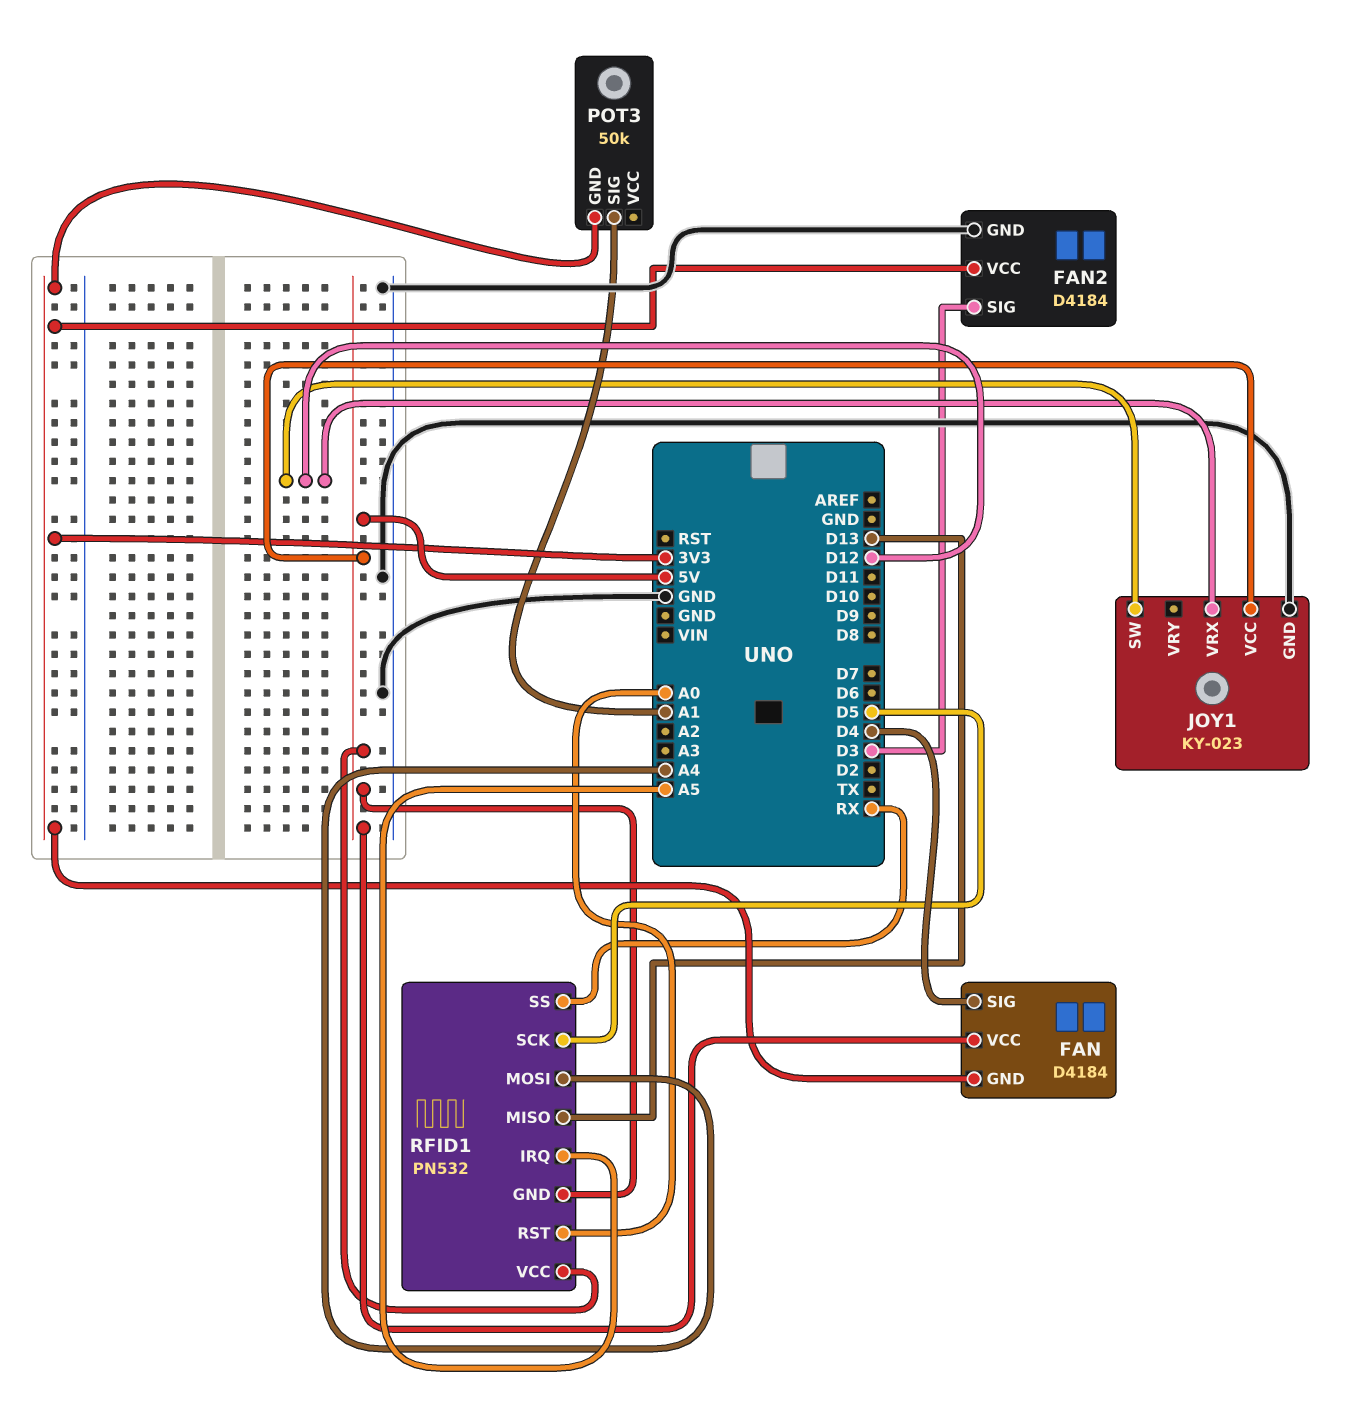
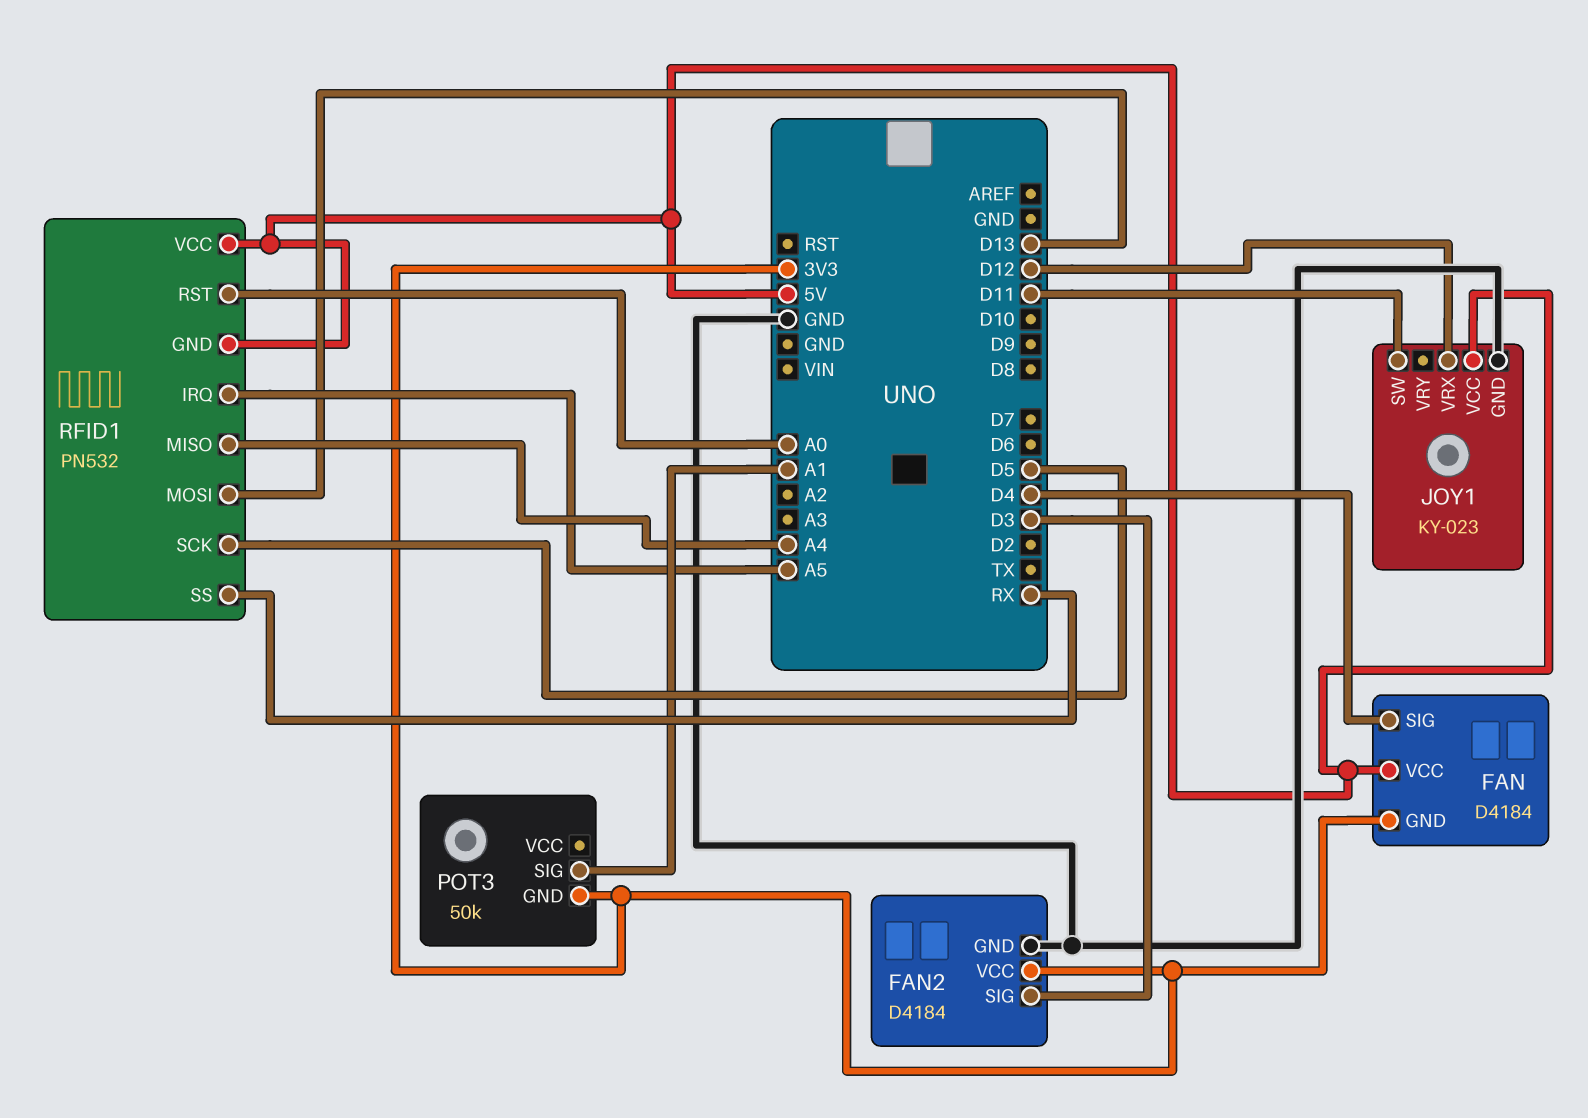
JOY1 pin SW: D12 -> D11
RFID1 pin MISO: D13 -> A4
RFID1 pin MOSI: A4 -> D13

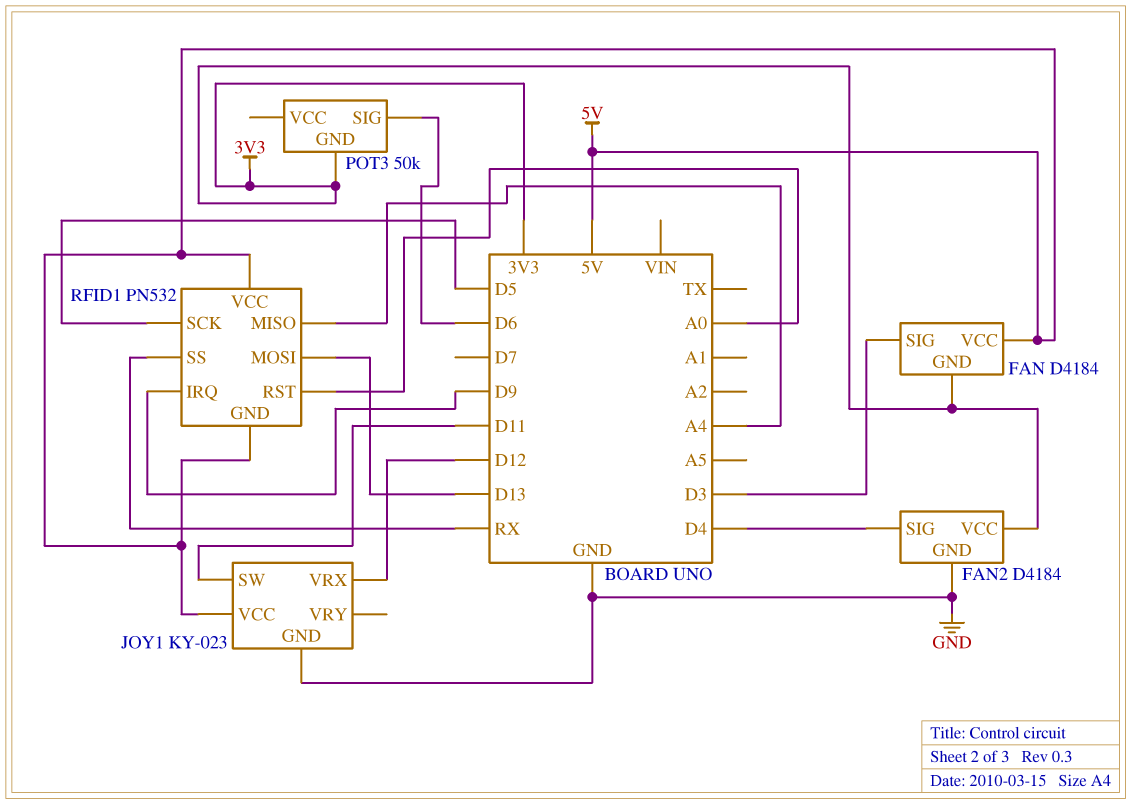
FAN pin SIG: D4 -> D3
FAN2 pin SIG: D3 -> D4
POT3 pin SIG: A1 -> D6
RFID1 pin IRQ: A5 -> D9

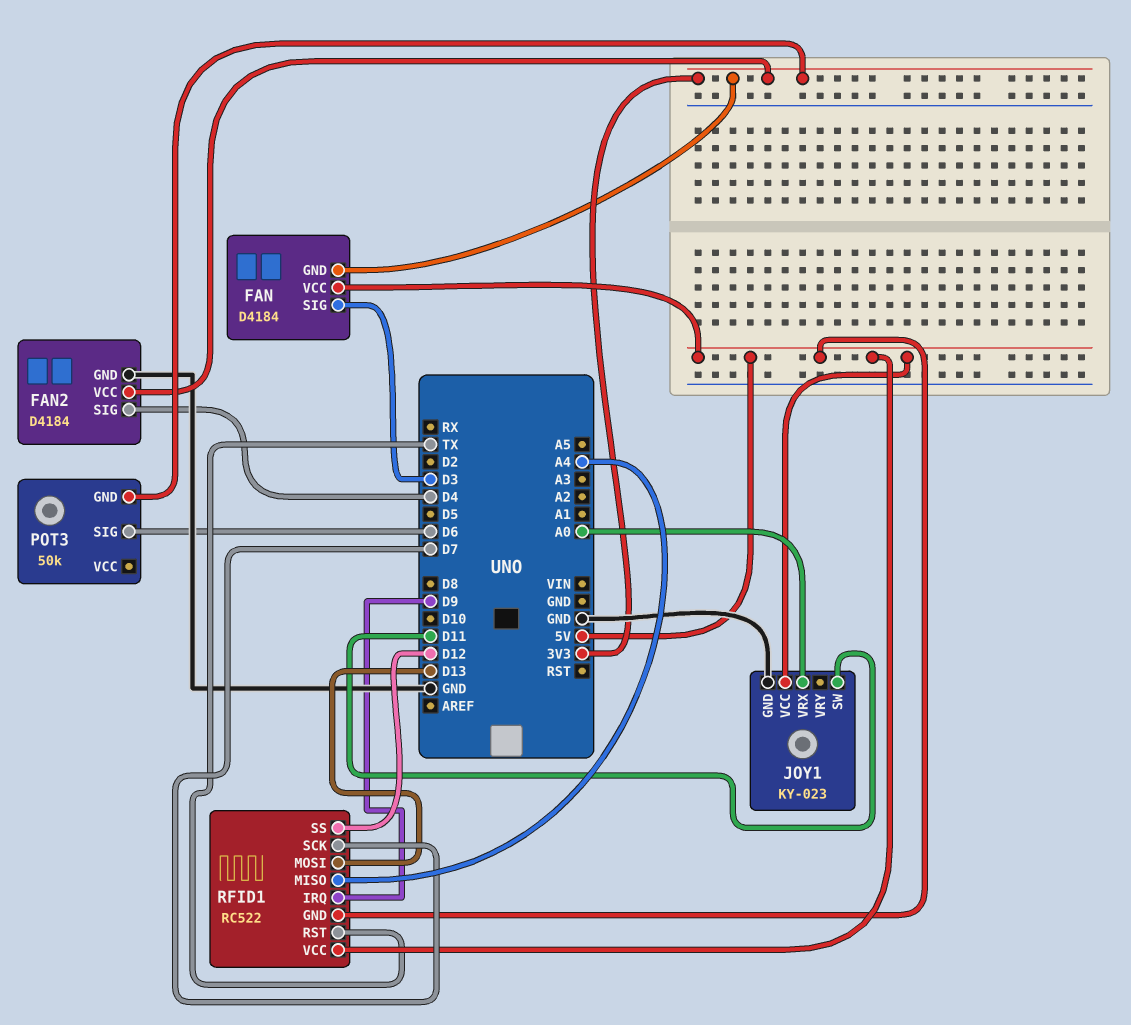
JOY1 pin VRX: D12 -> A0
RFID1: PN532 -> RC522
RFID1 pin RST: A0 -> TX
RFID1 pin SCK: D5 -> D7
RFID1 pin SS: RX -> D12

